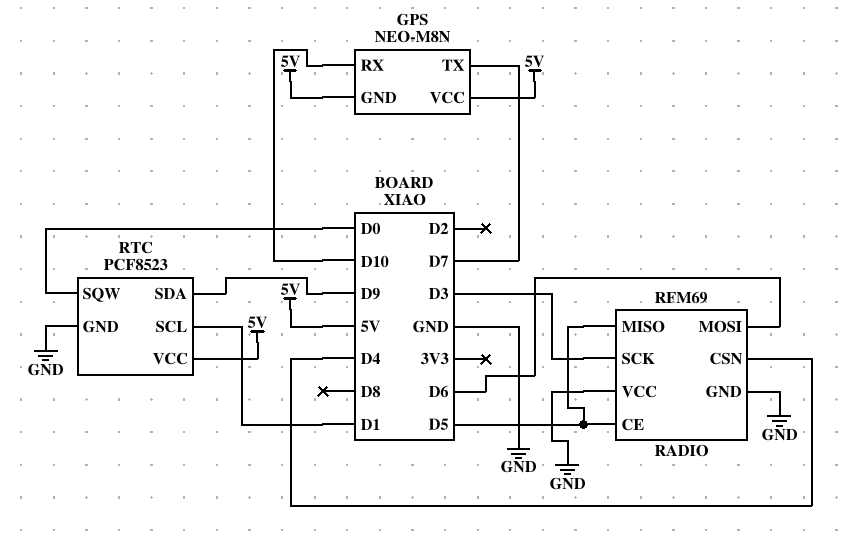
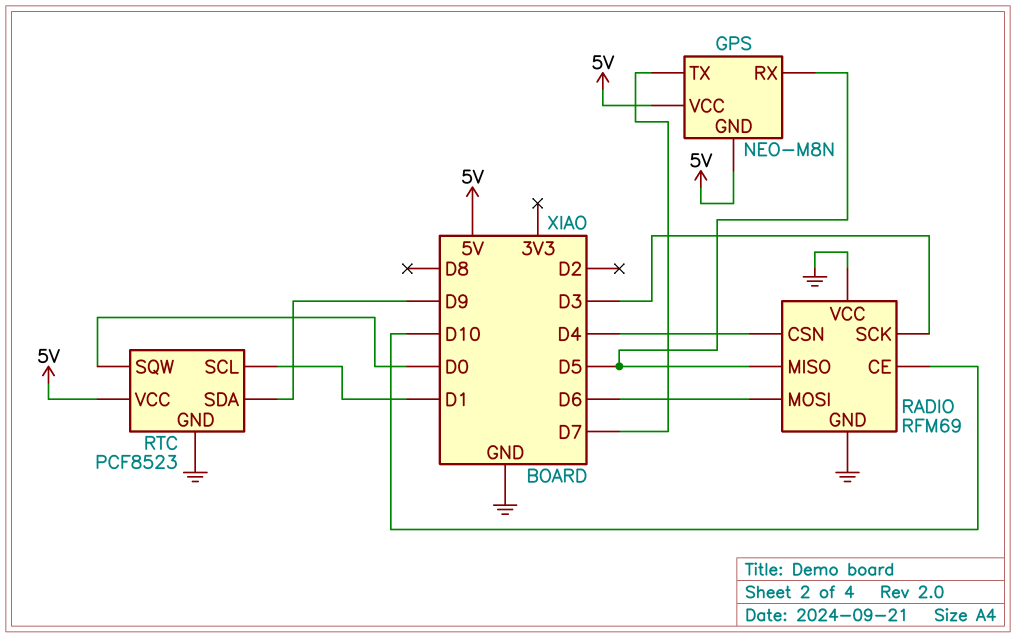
GPS pin RX: D10 -> D5
RADIO pin CE: D5 -> D10

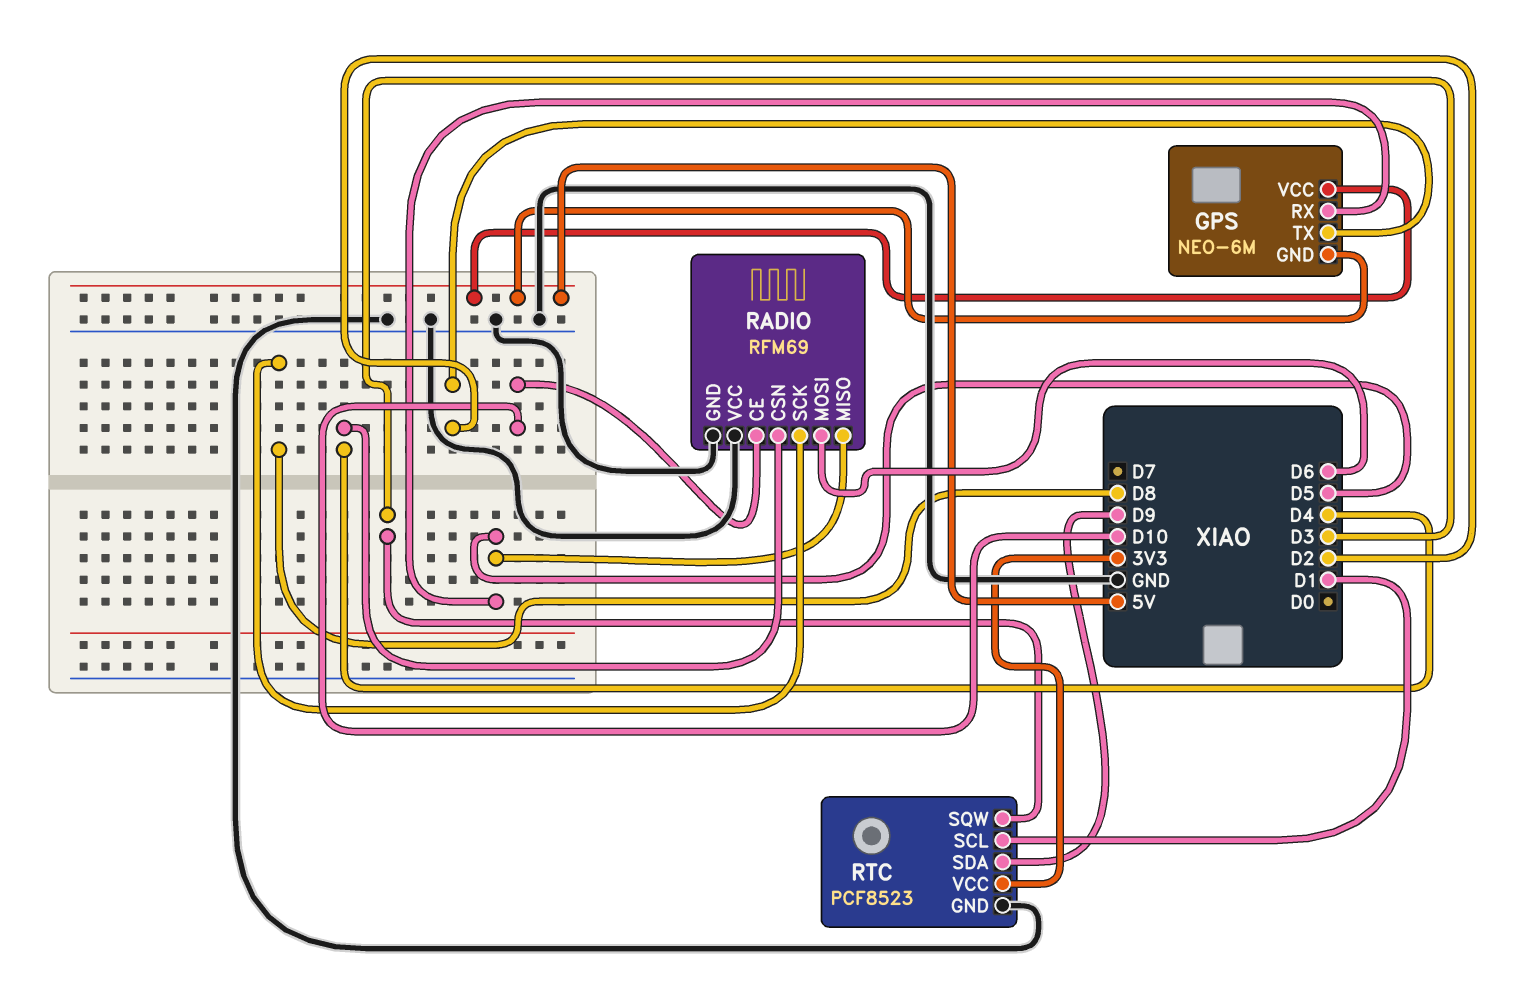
GPS: NEO-M8N -> NEO-6M
GPS pin TX: D7 -> D2
RADIO pin SCK: D3 -> D8
RTC pin SQW: D0 -> D3
RTC pin VCC: 5V -> 3V3

